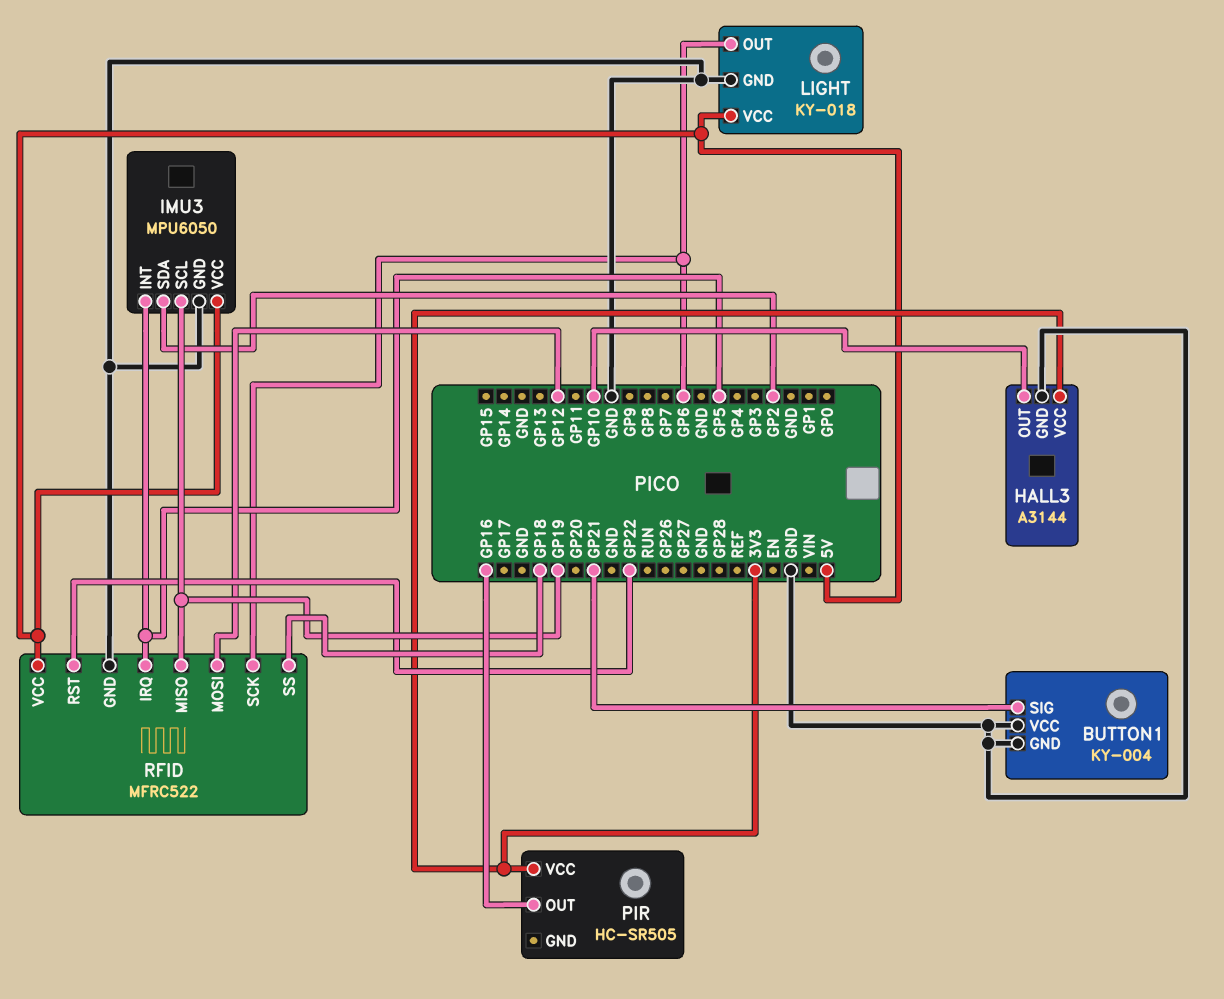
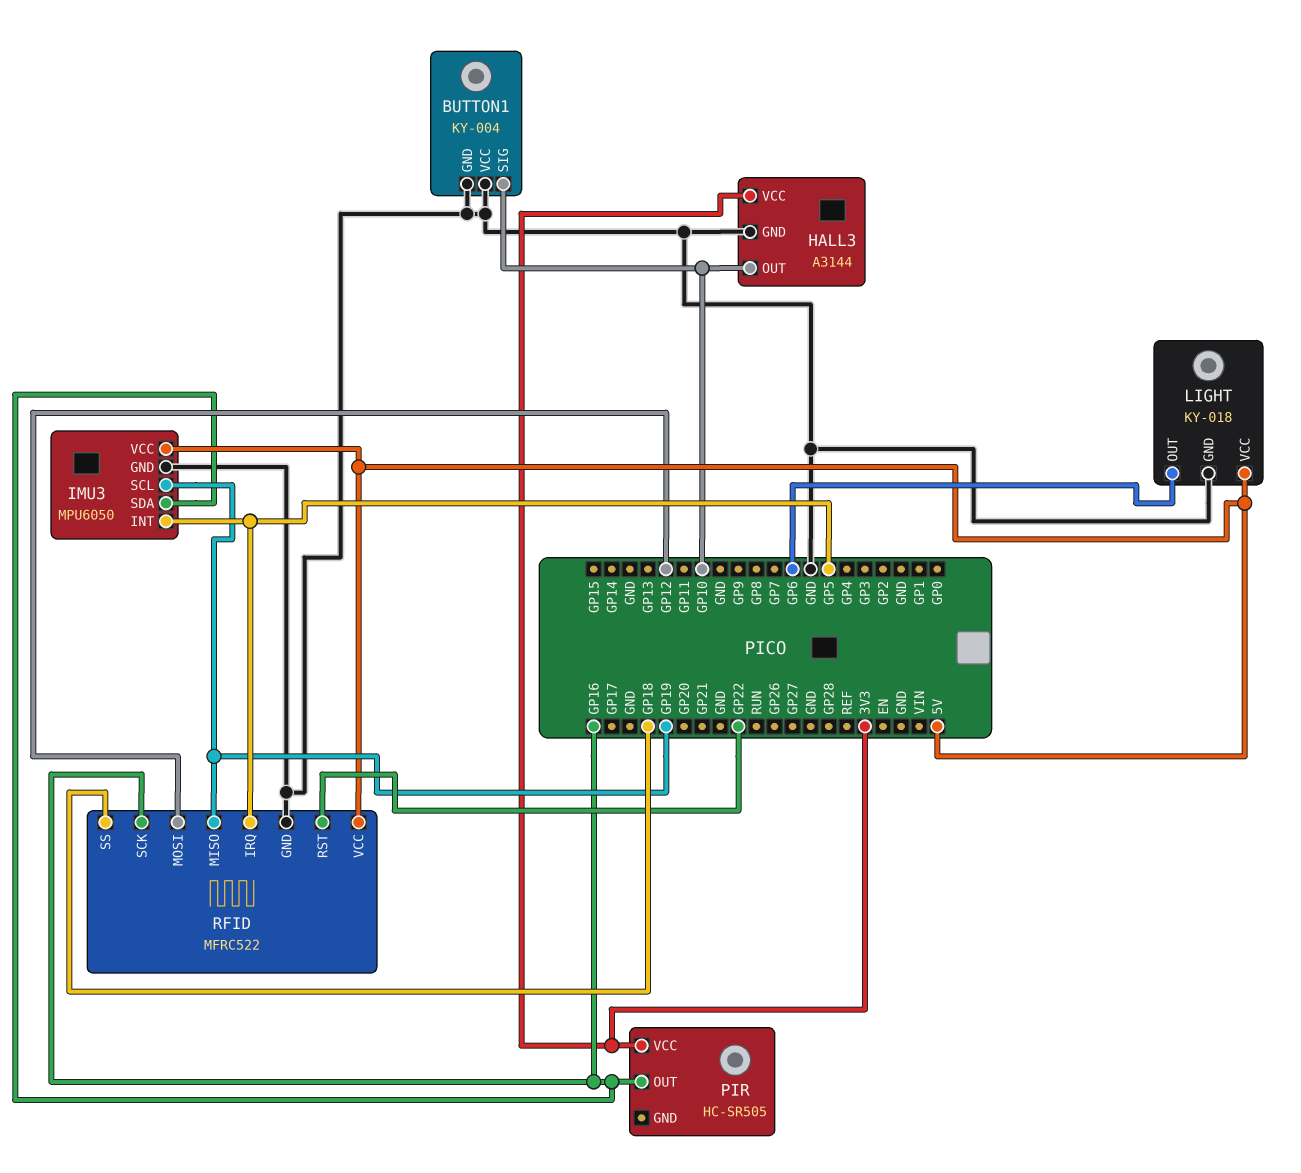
BUTTON1 pin SIG: GP21 -> GP10
IMU3 pin SDA: GP2 -> GP16
RFID pin SCK: GP6 -> GP16

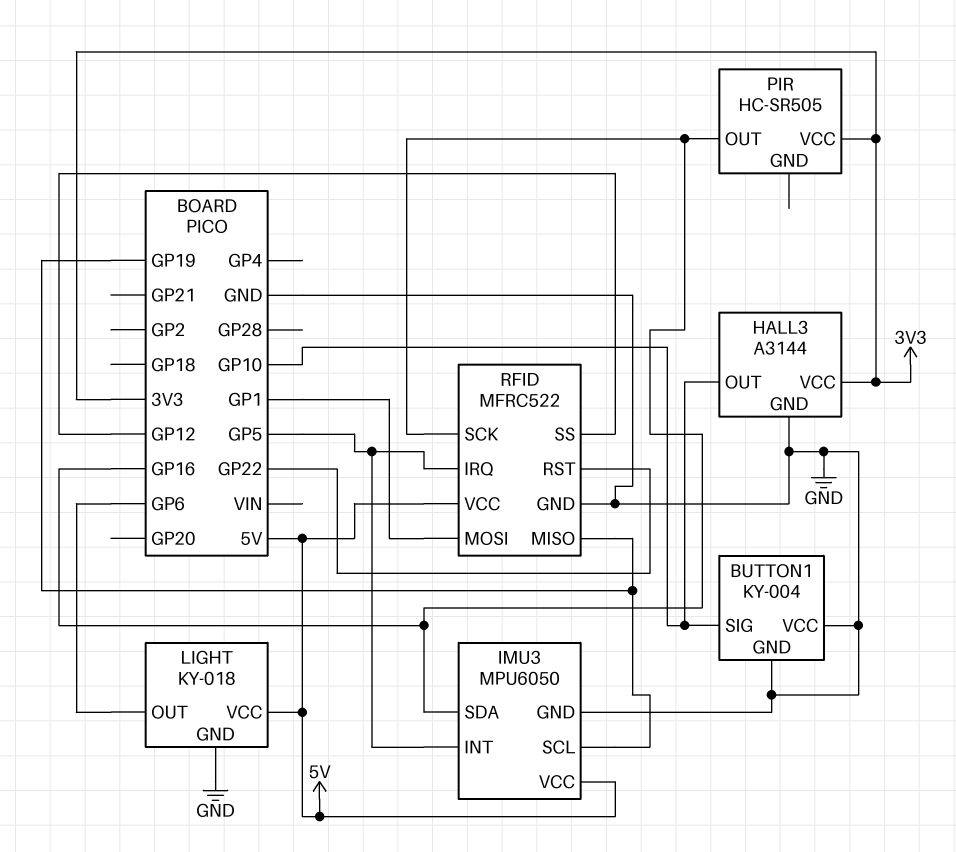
RFID pin MOSI: GP12 -> GP1
RFID pin SS: GP18 -> GP12

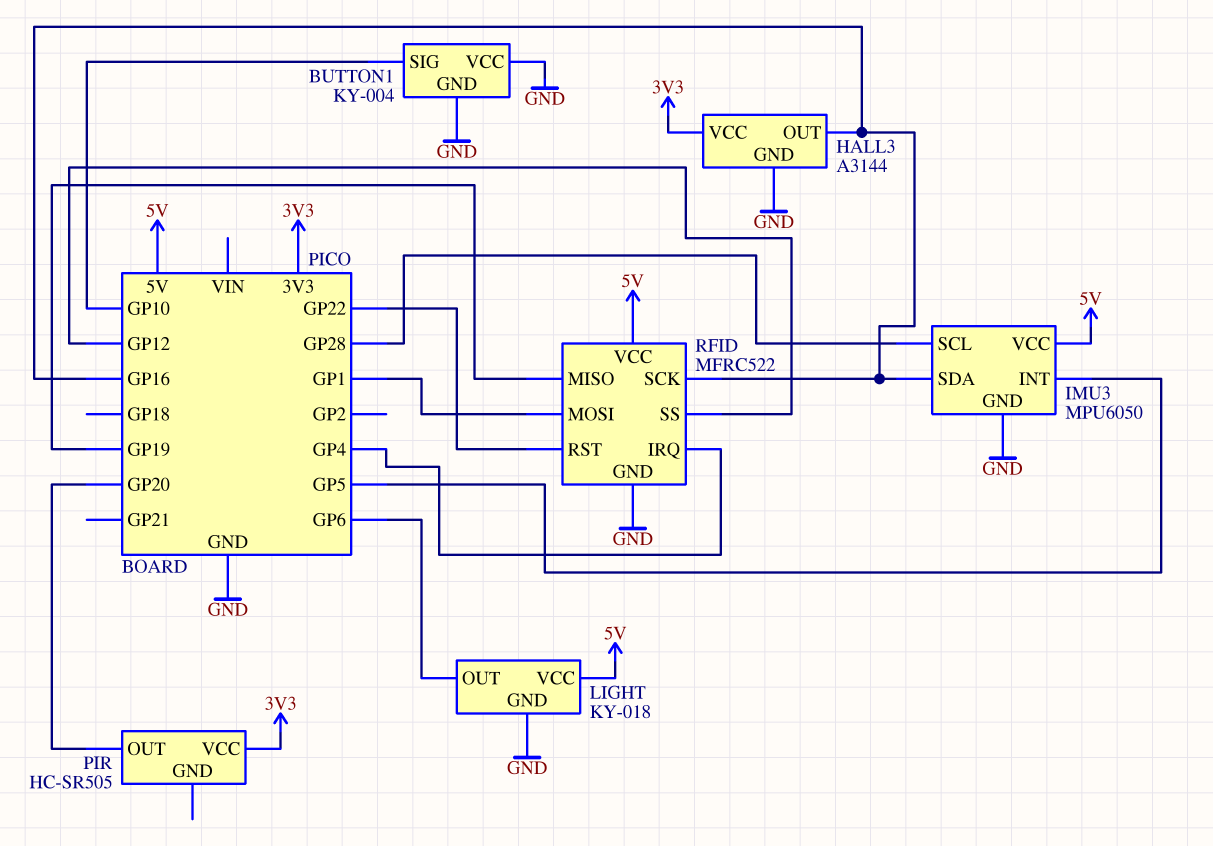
HALL3 pin OUT: GP10 -> GP16
IMU3 pin SCL: GP19 -> GP28
PIR pin OUT: GP16 -> GP20
RFID pin IRQ: GP5 -> GP4

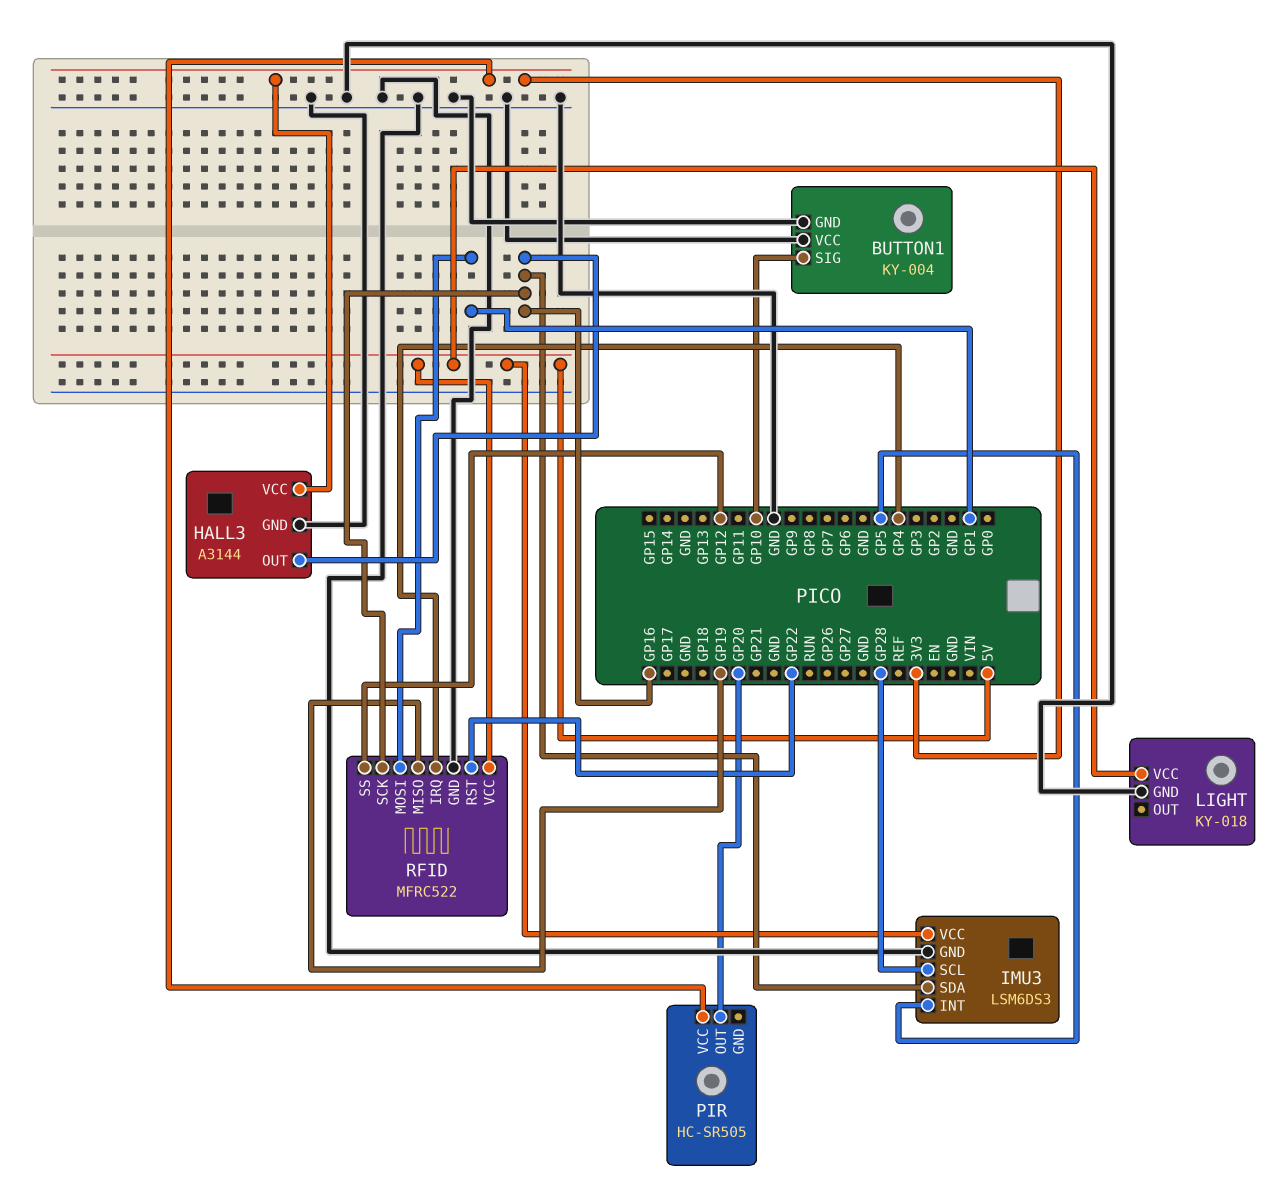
IMU3: MPU6050 -> LSM6DS3
LIGHT pin OUT: GP6 -> none

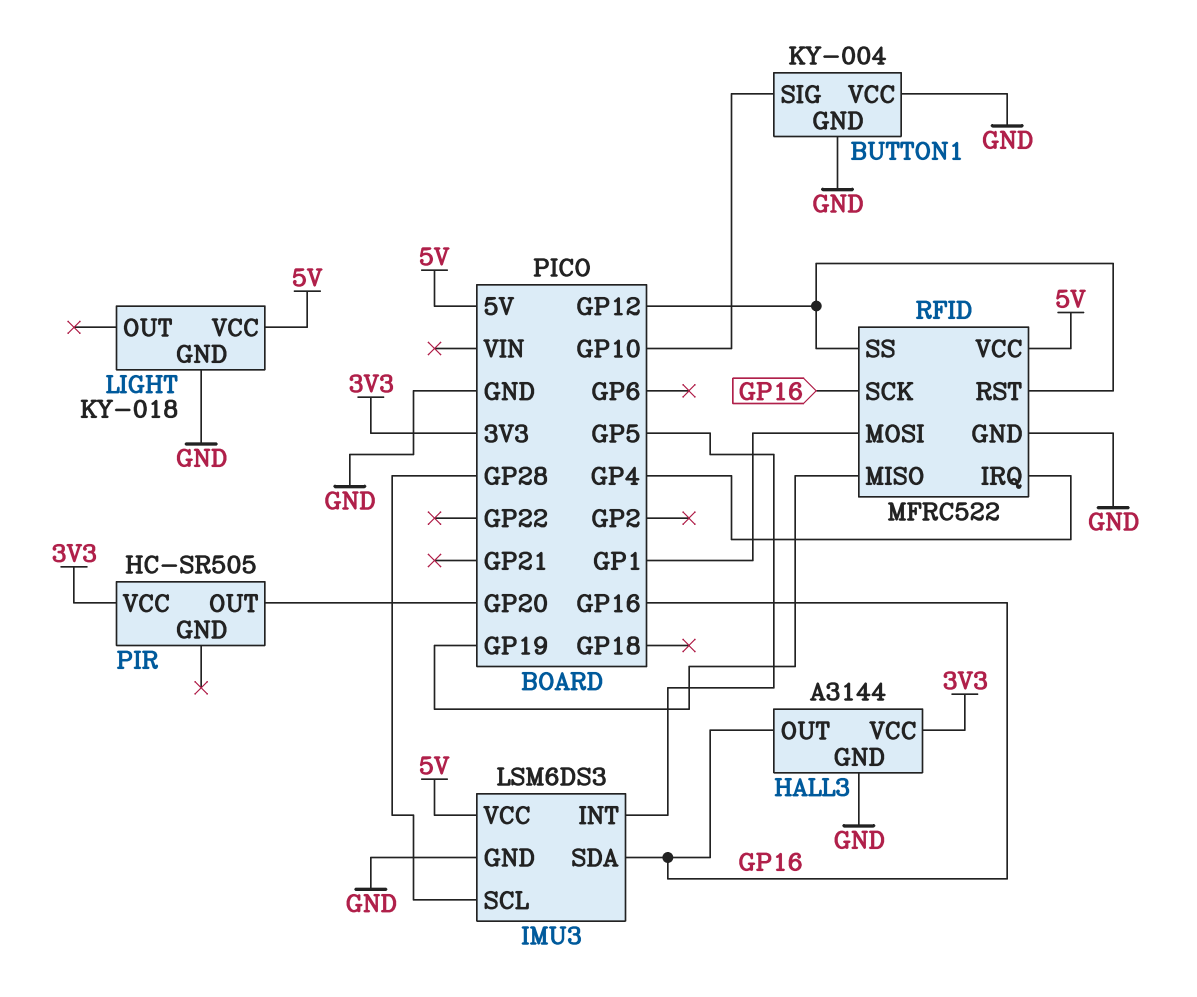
RFID pin RST: GP22 -> GP12

